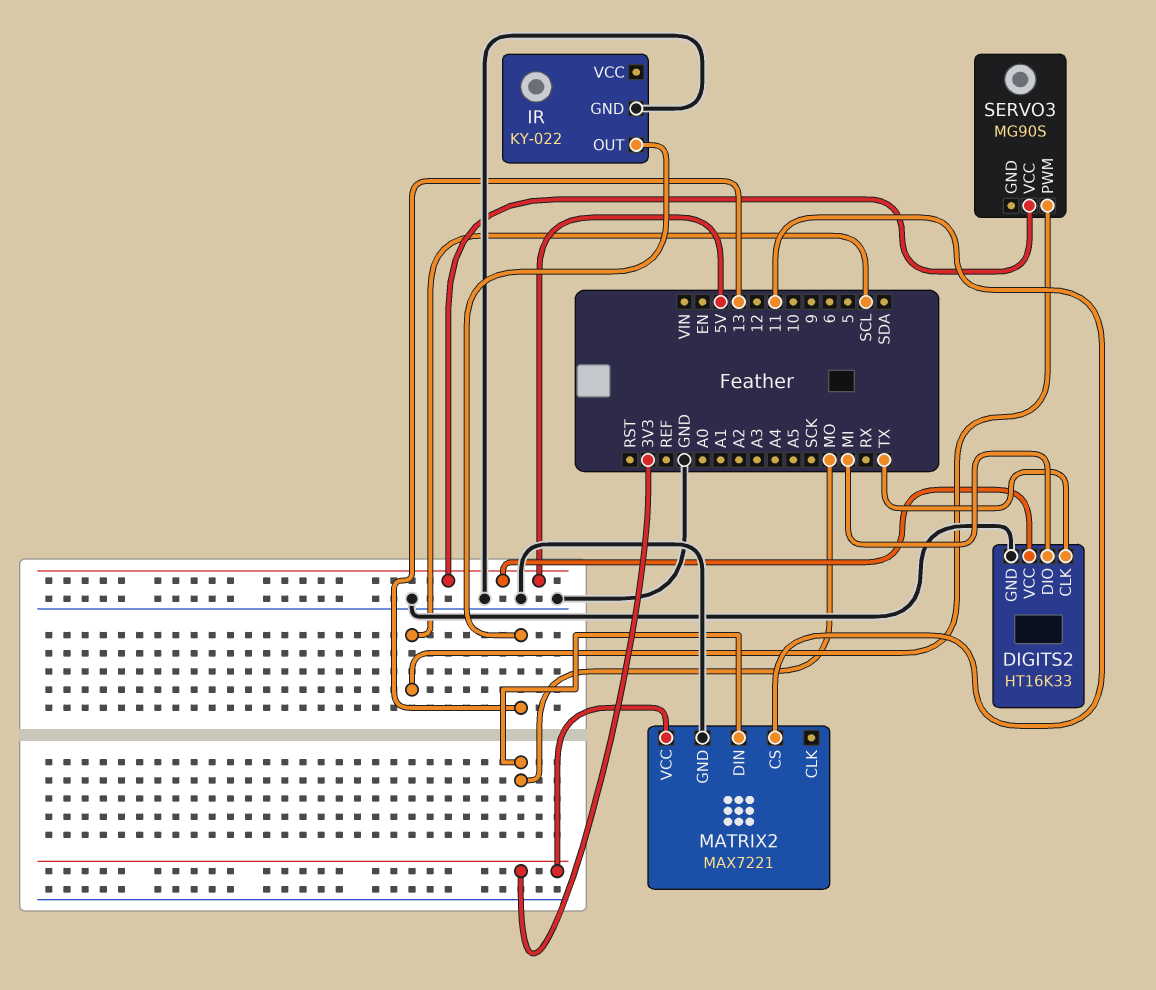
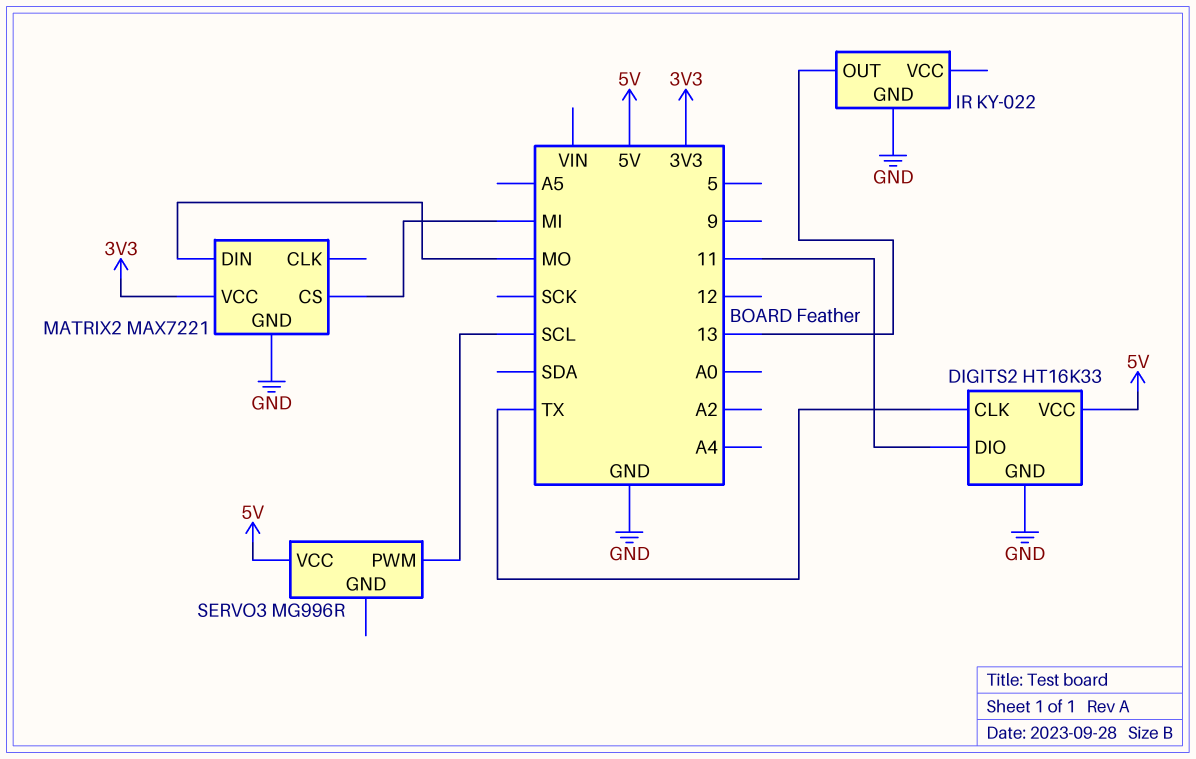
DIGITS2 pin DIO: MI -> 11
MATRIX2 pin CS: 11 -> MI
SERVO3: MG90S -> MG996R

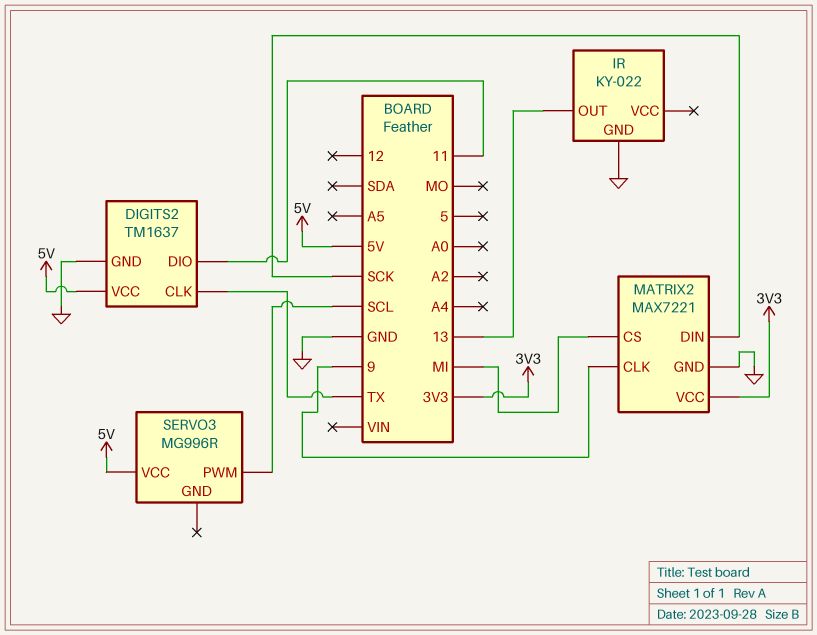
DIGITS2: HT16K33 -> TM1637
MATRIX2 pin CLK: none -> 9
MATRIX2 pin DIN: MO -> SCK

